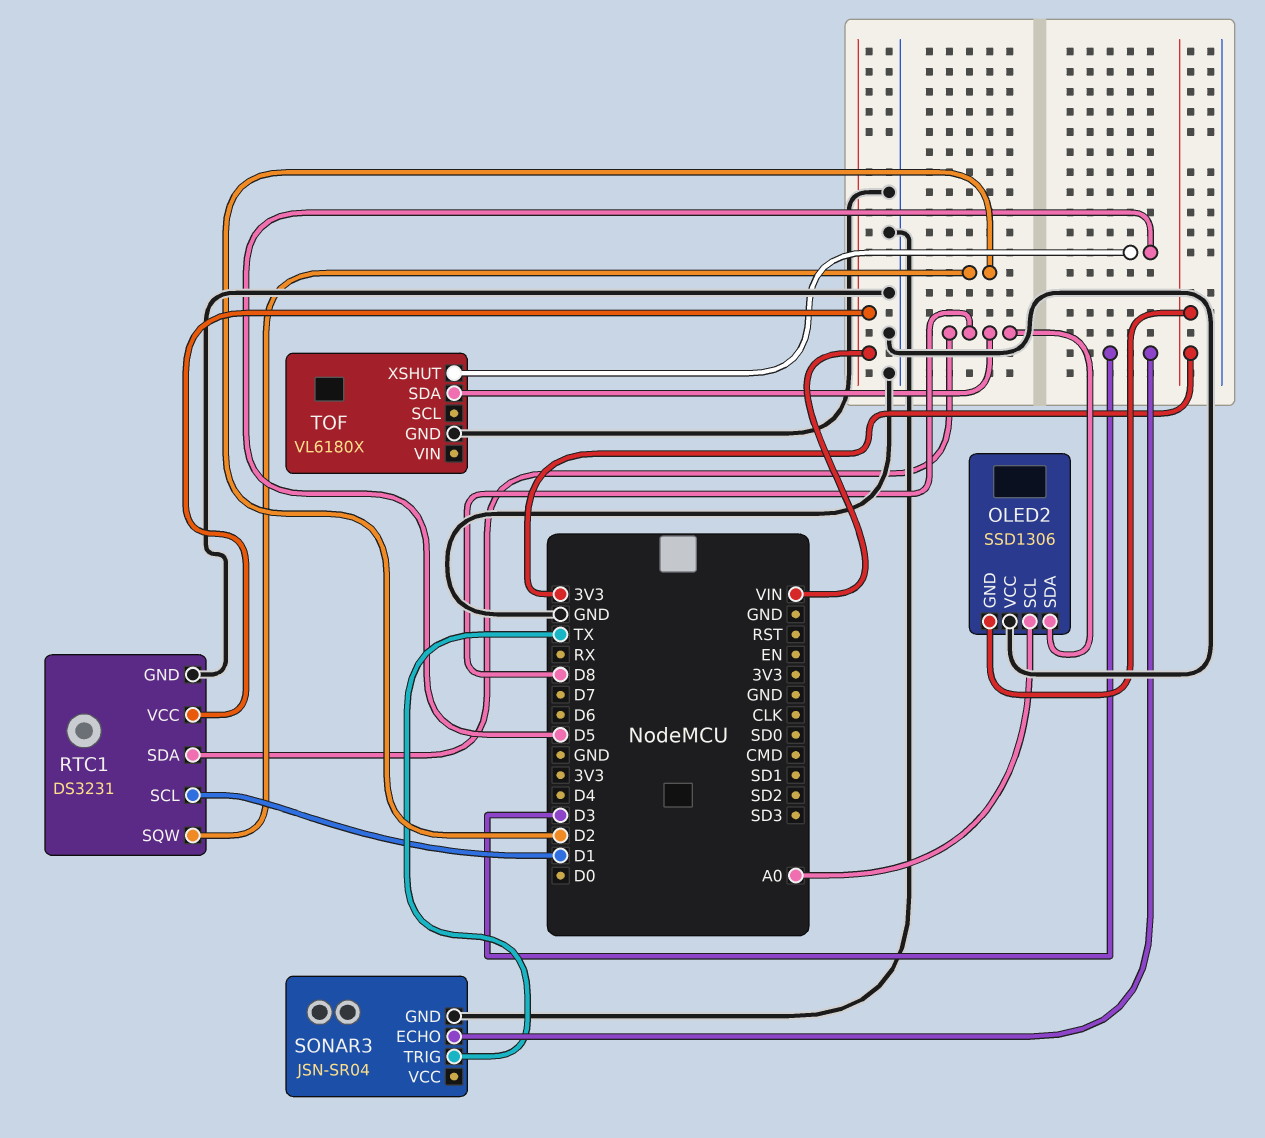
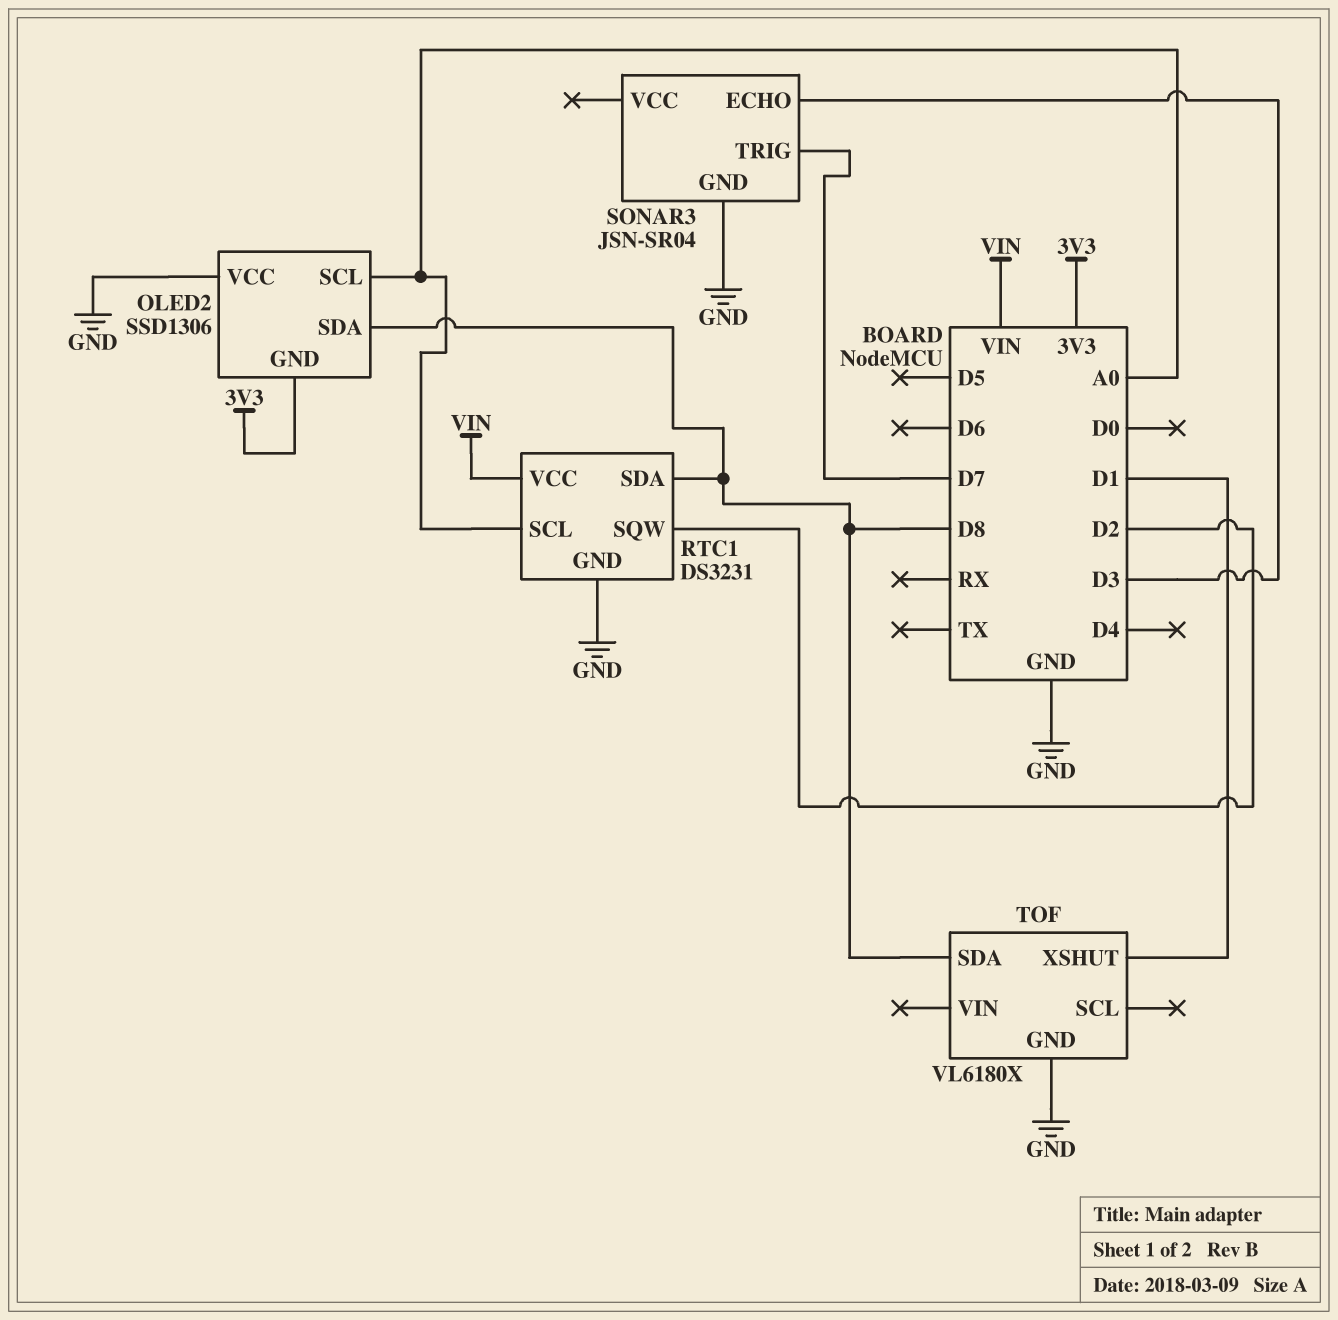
RTC1 pin SCL: D1 -> A0
SONAR3 pin TRIG: TX -> D7
TOF pin XSHUT: D5 -> D1

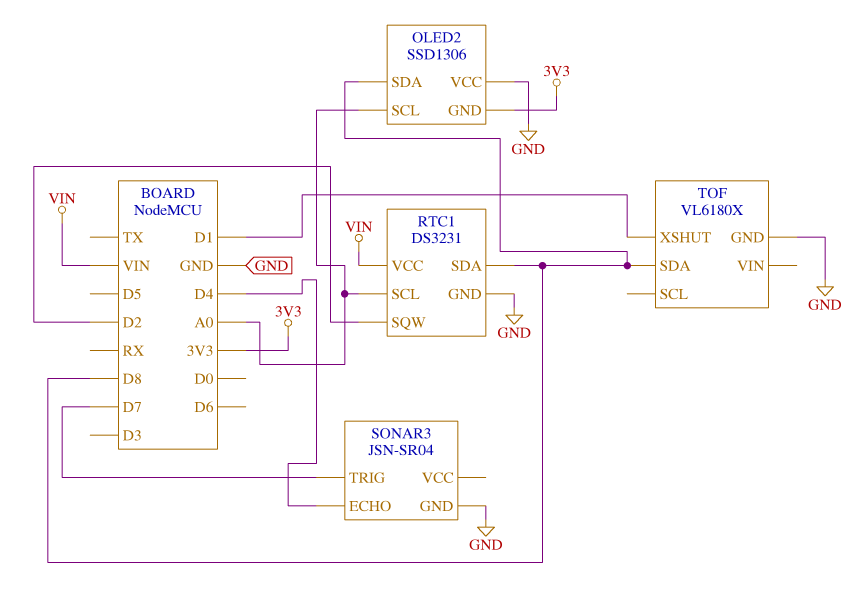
SONAR3 pin ECHO: D3 -> D4

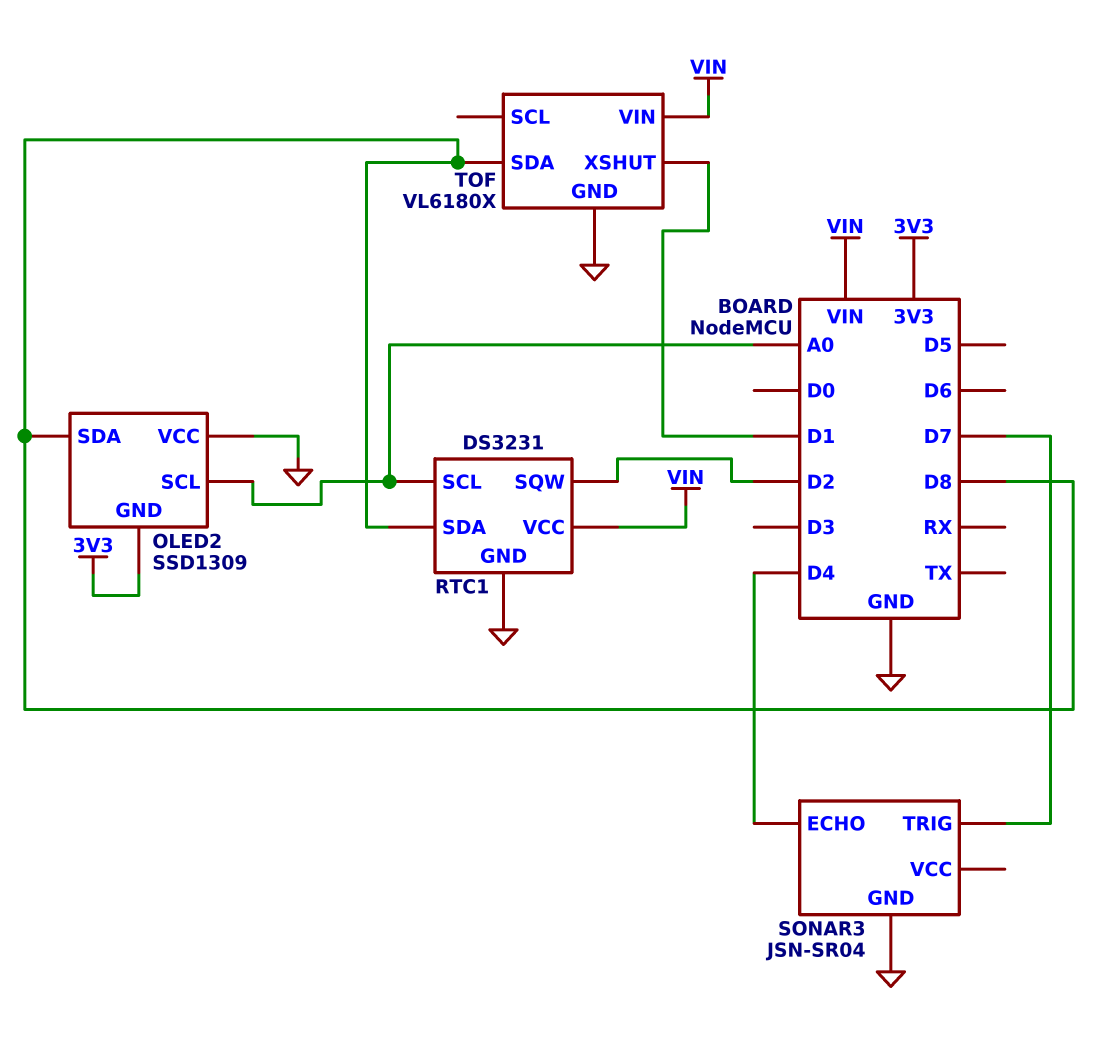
OLED2: SSD1306 -> SSD1309
TOF pin VIN: none -> VIN

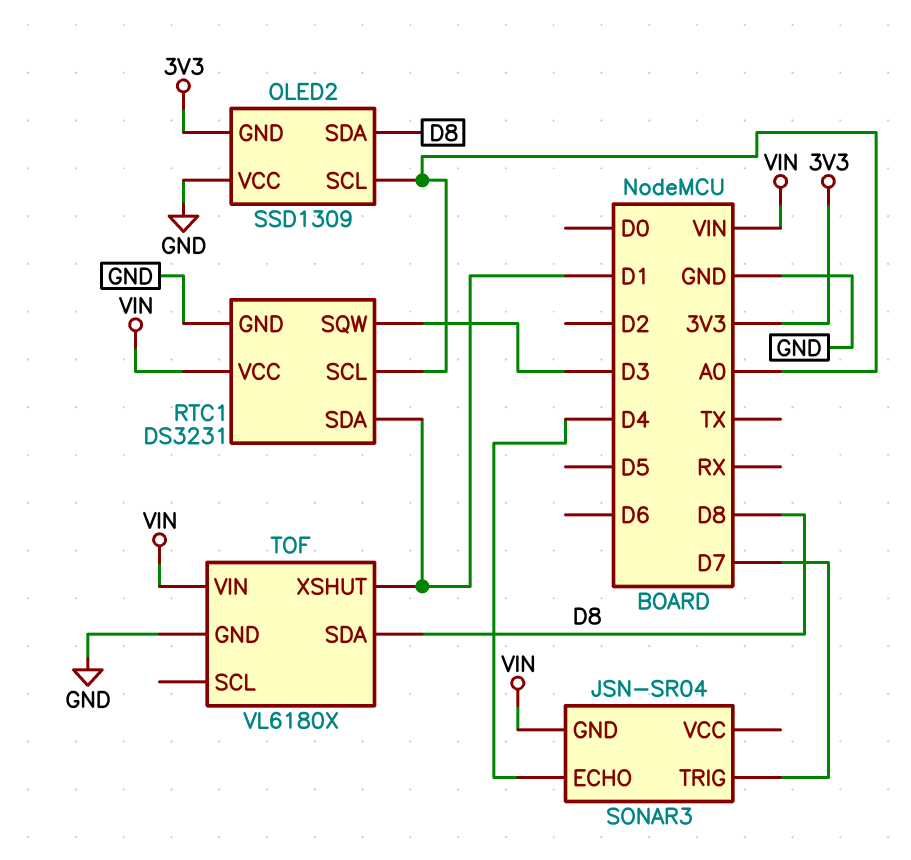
RTC1 pin SDA: D8 -> D1
RTC1 pin SQW: D2 -> D3
SONAR3 pin GND: GND -> VIN

